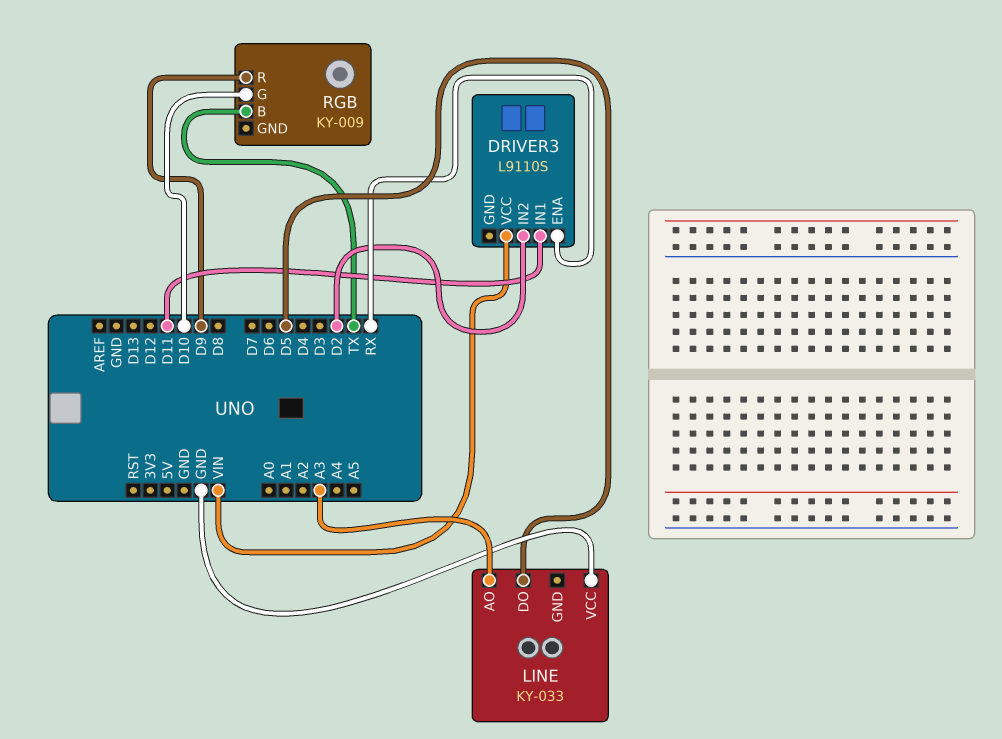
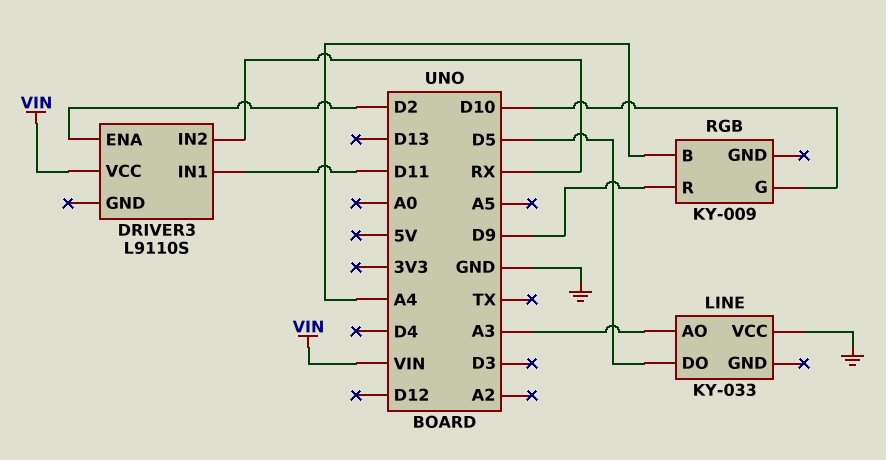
DRIVER3 pin ENA: RX -> D2
DRIVER3 pin IN2: D2 -> RX
RGB pin B: TX -> A4

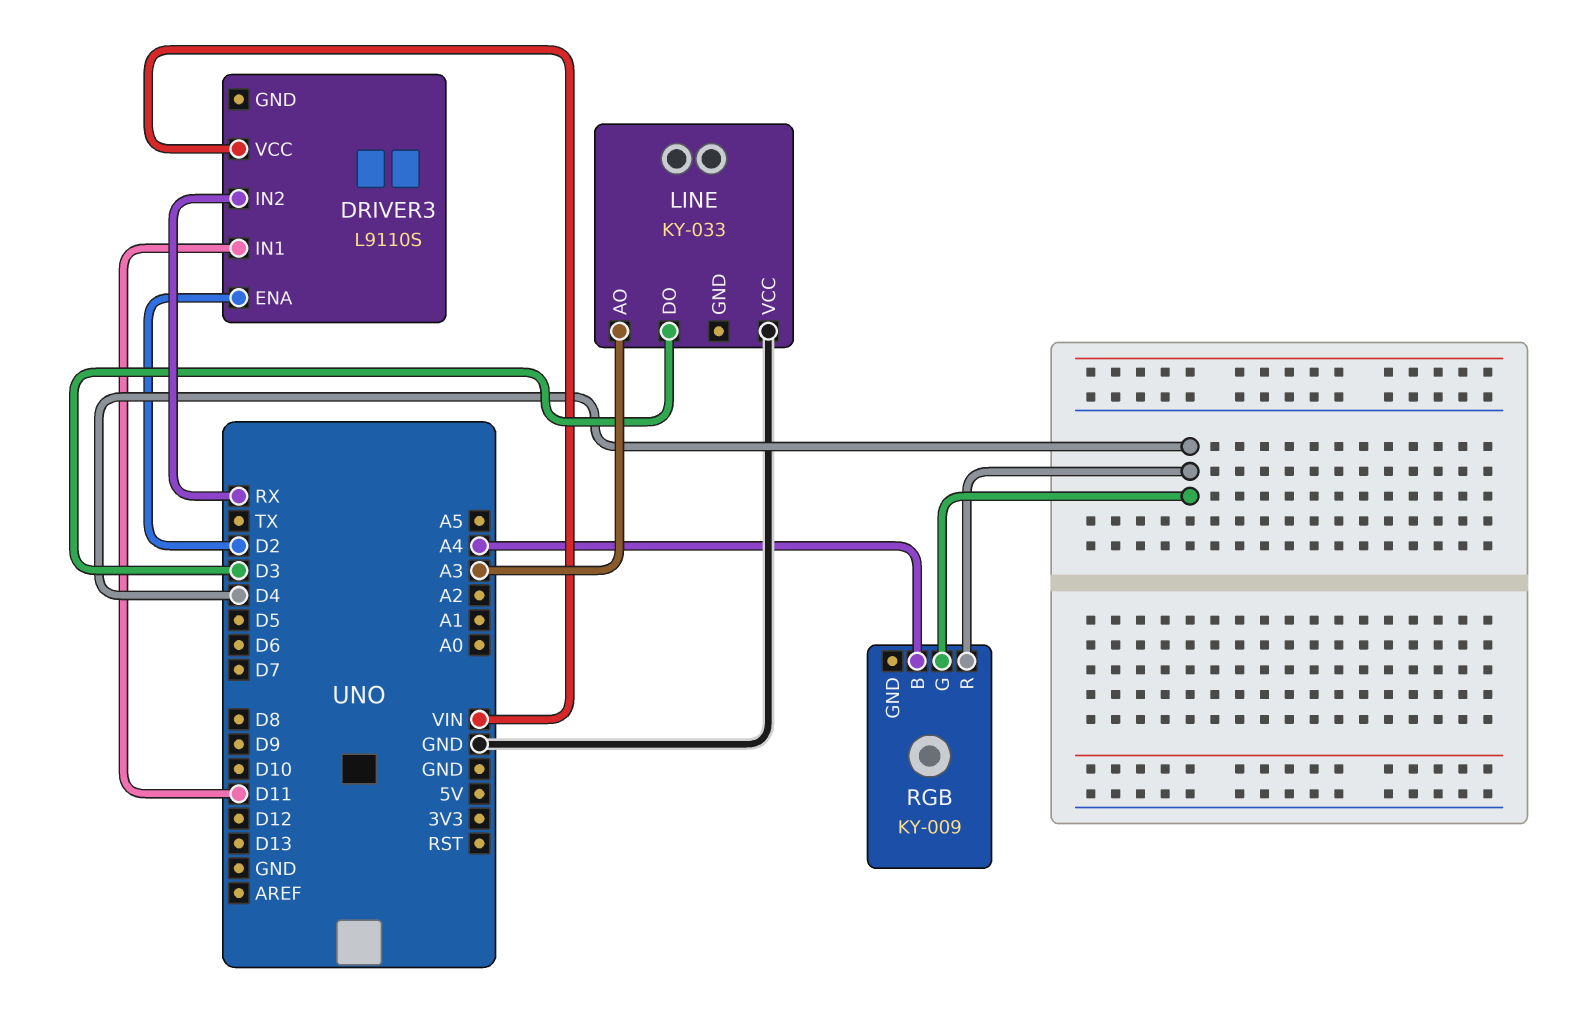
LINE pin DO: D5 -> D3
RGB pin G: D10 -> D4
RGB pin R: D9 -> D4

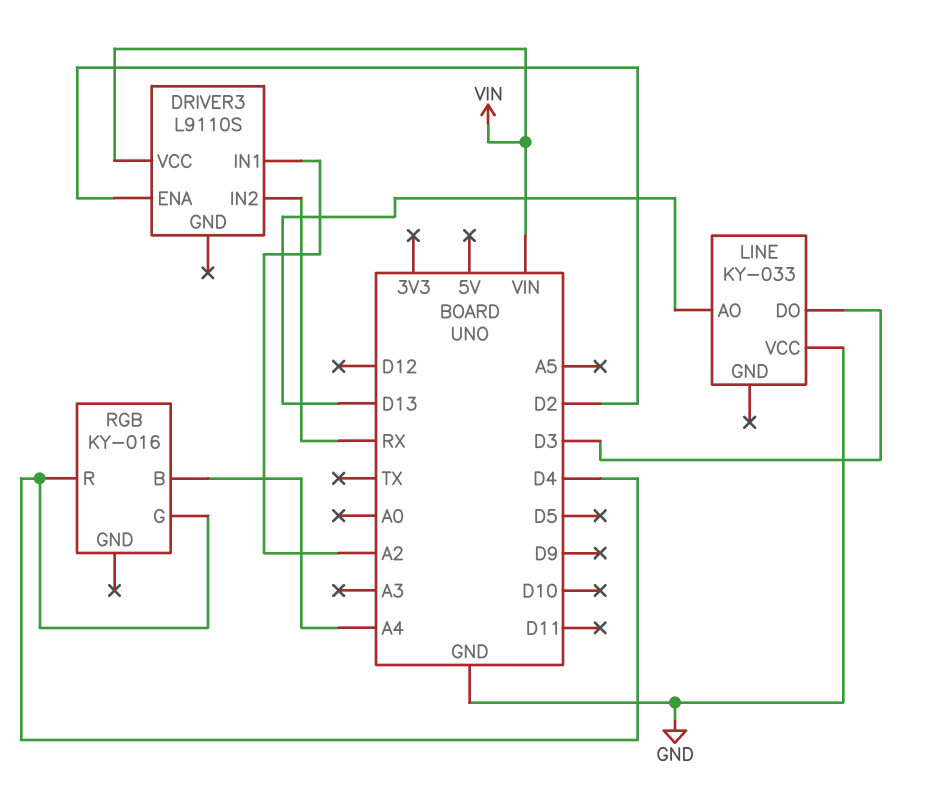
DRIVER3 pin IN1: D11 -> A2
LINE pin AO: A3 -> D13
RGB: KY-009 -> KY-016

